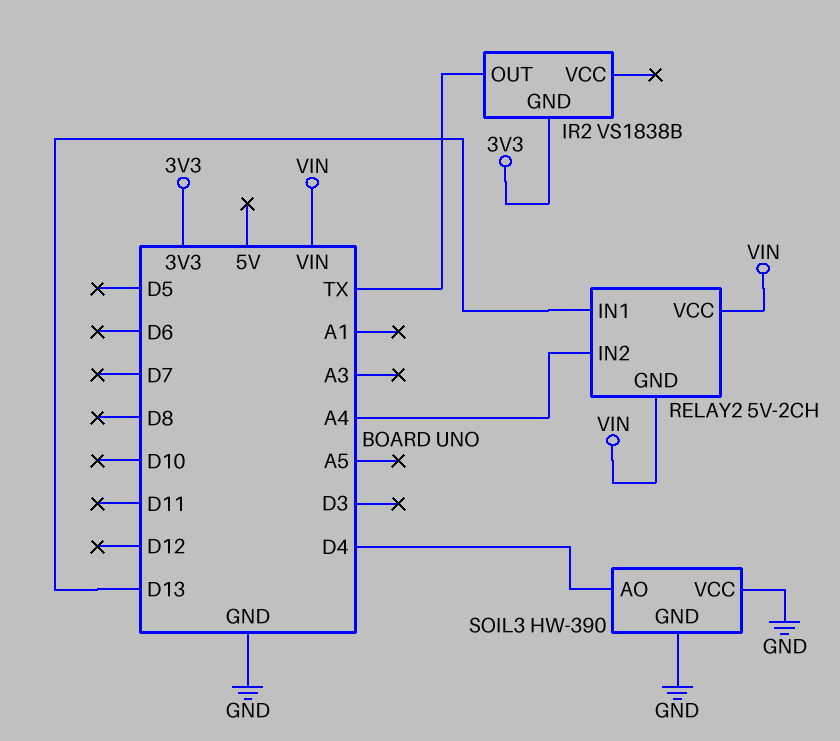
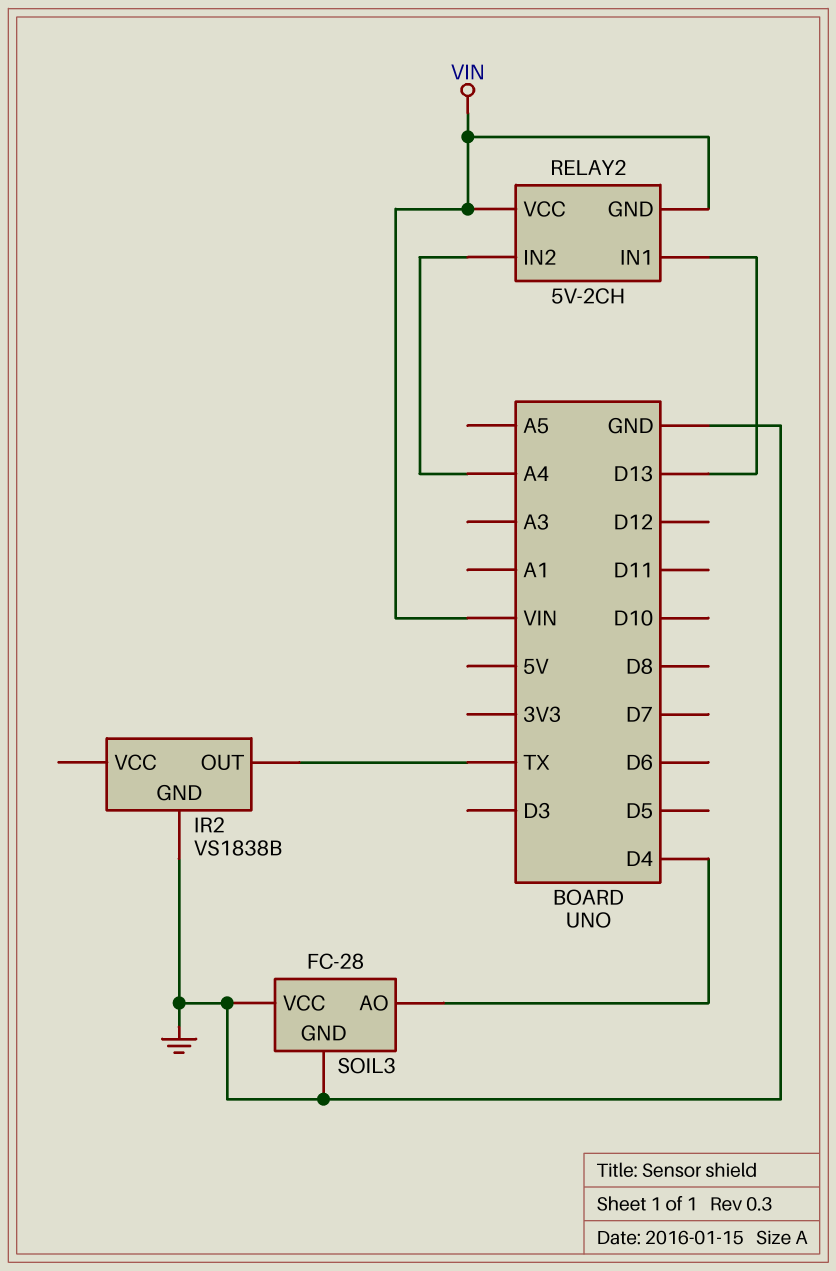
IR2 pin GND: 3V3 -> GND
SOIL3: HW-390 -> FC-28

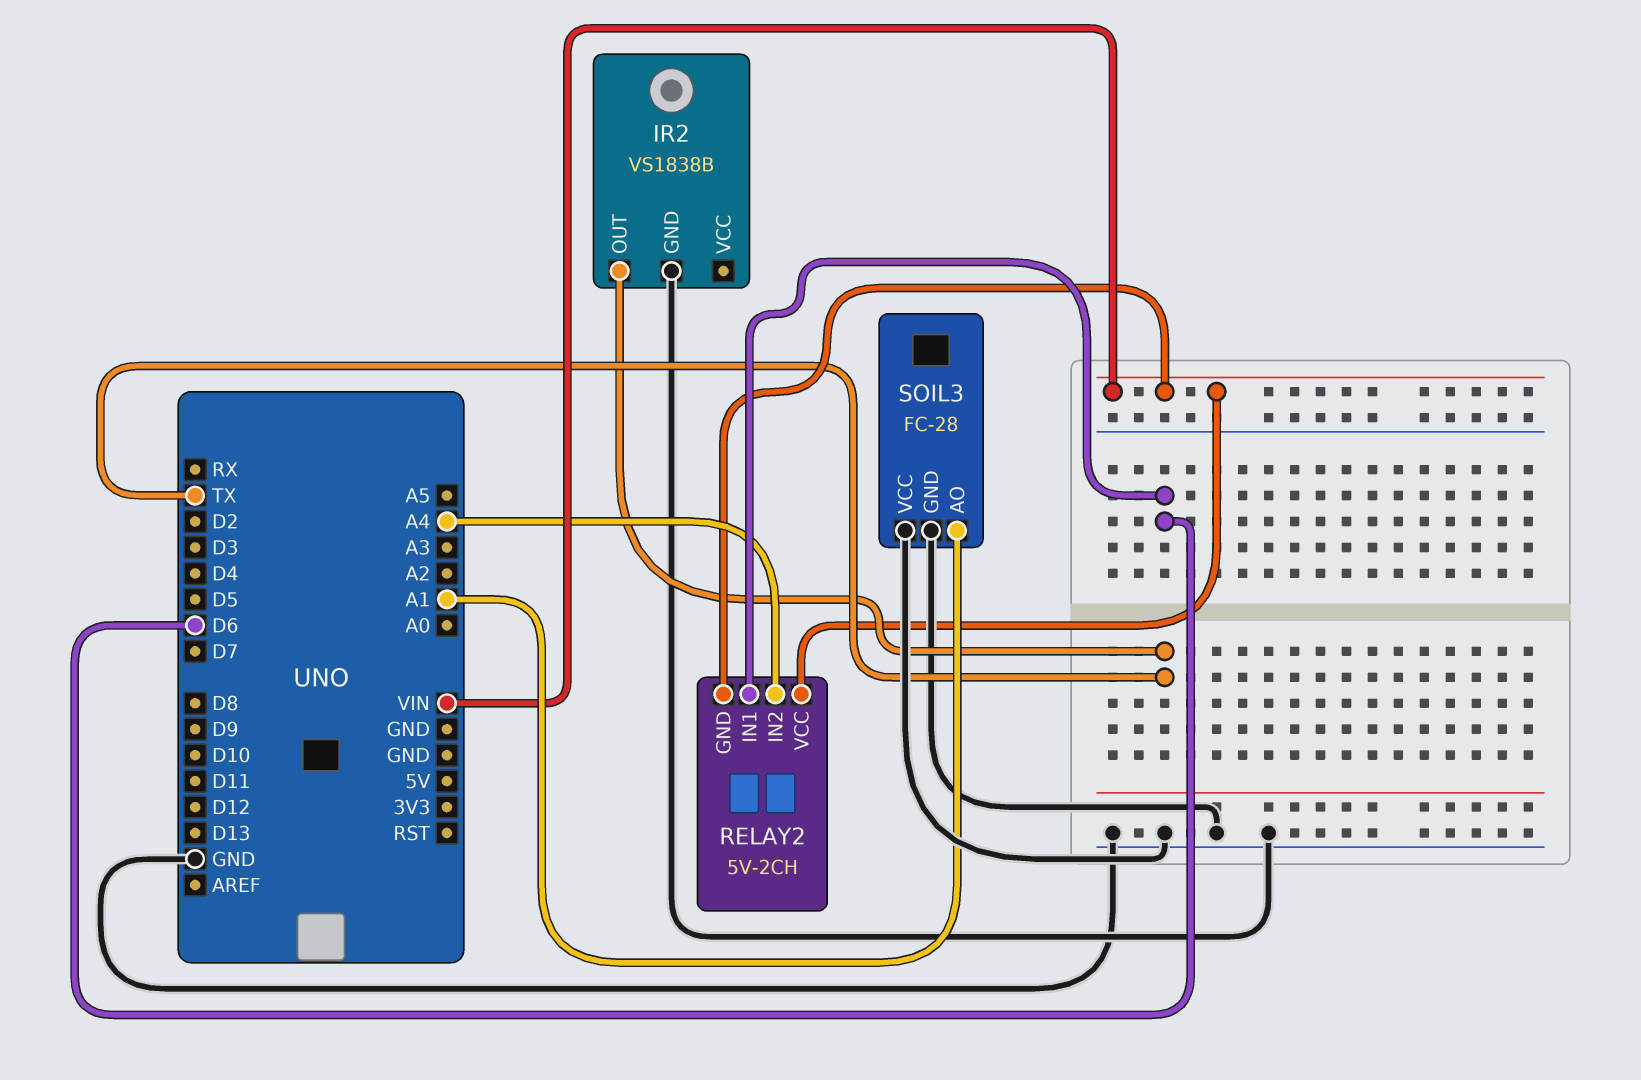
RELAY2 pin IN1: D13 -> D6
SOIL3 pin AO: D4 -> A1

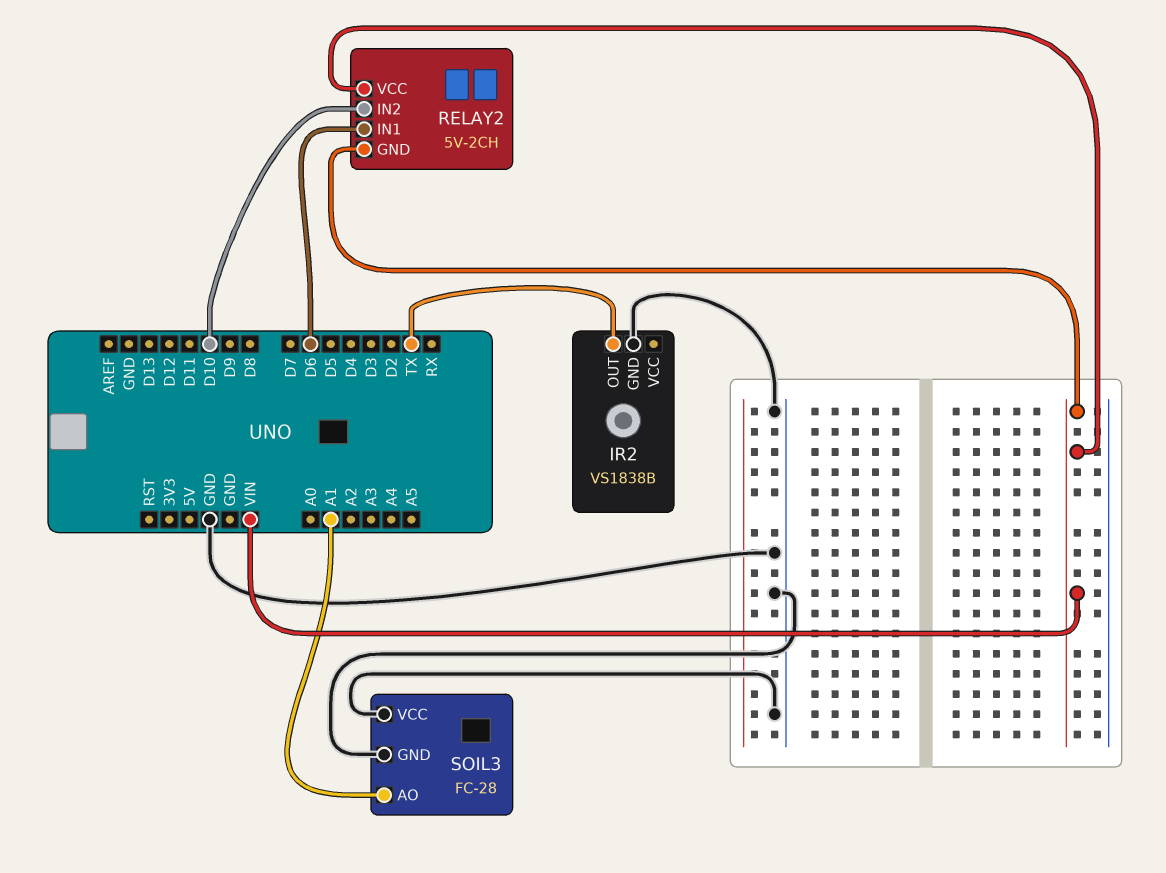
RELAY2 pin IN2: A4 -> D10

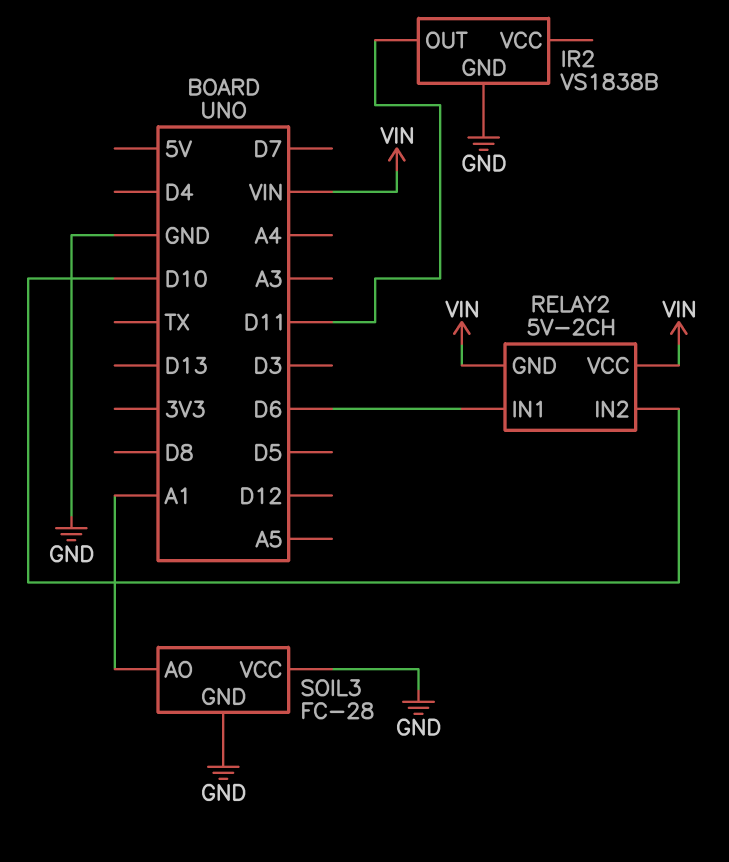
IR2 pin OUT: TX -> D11

